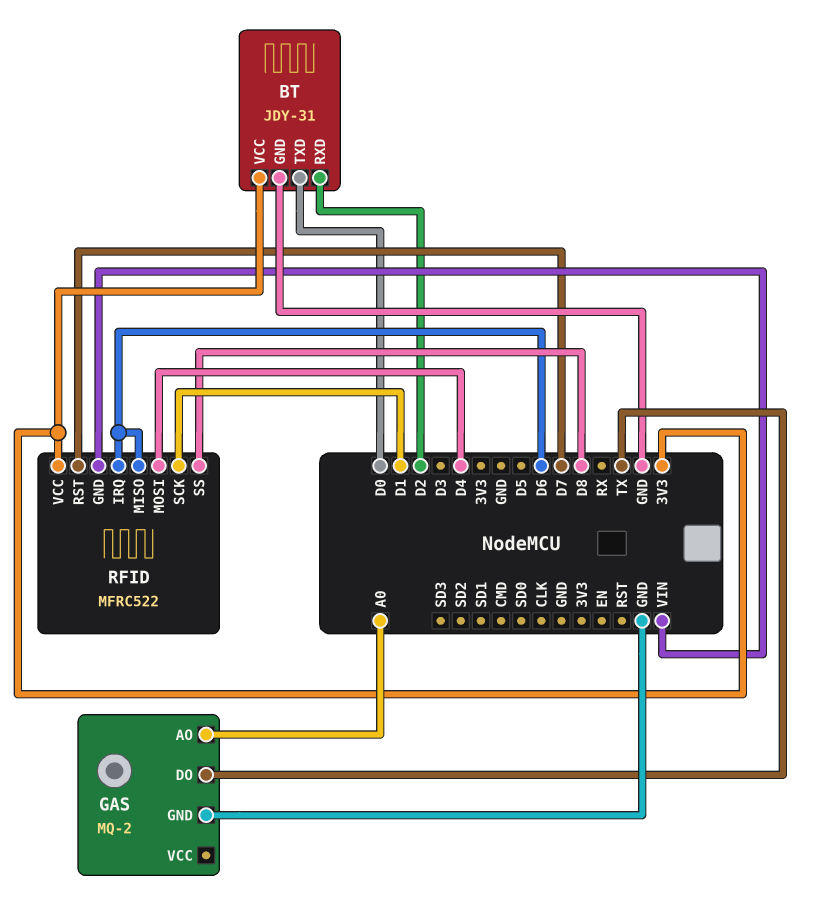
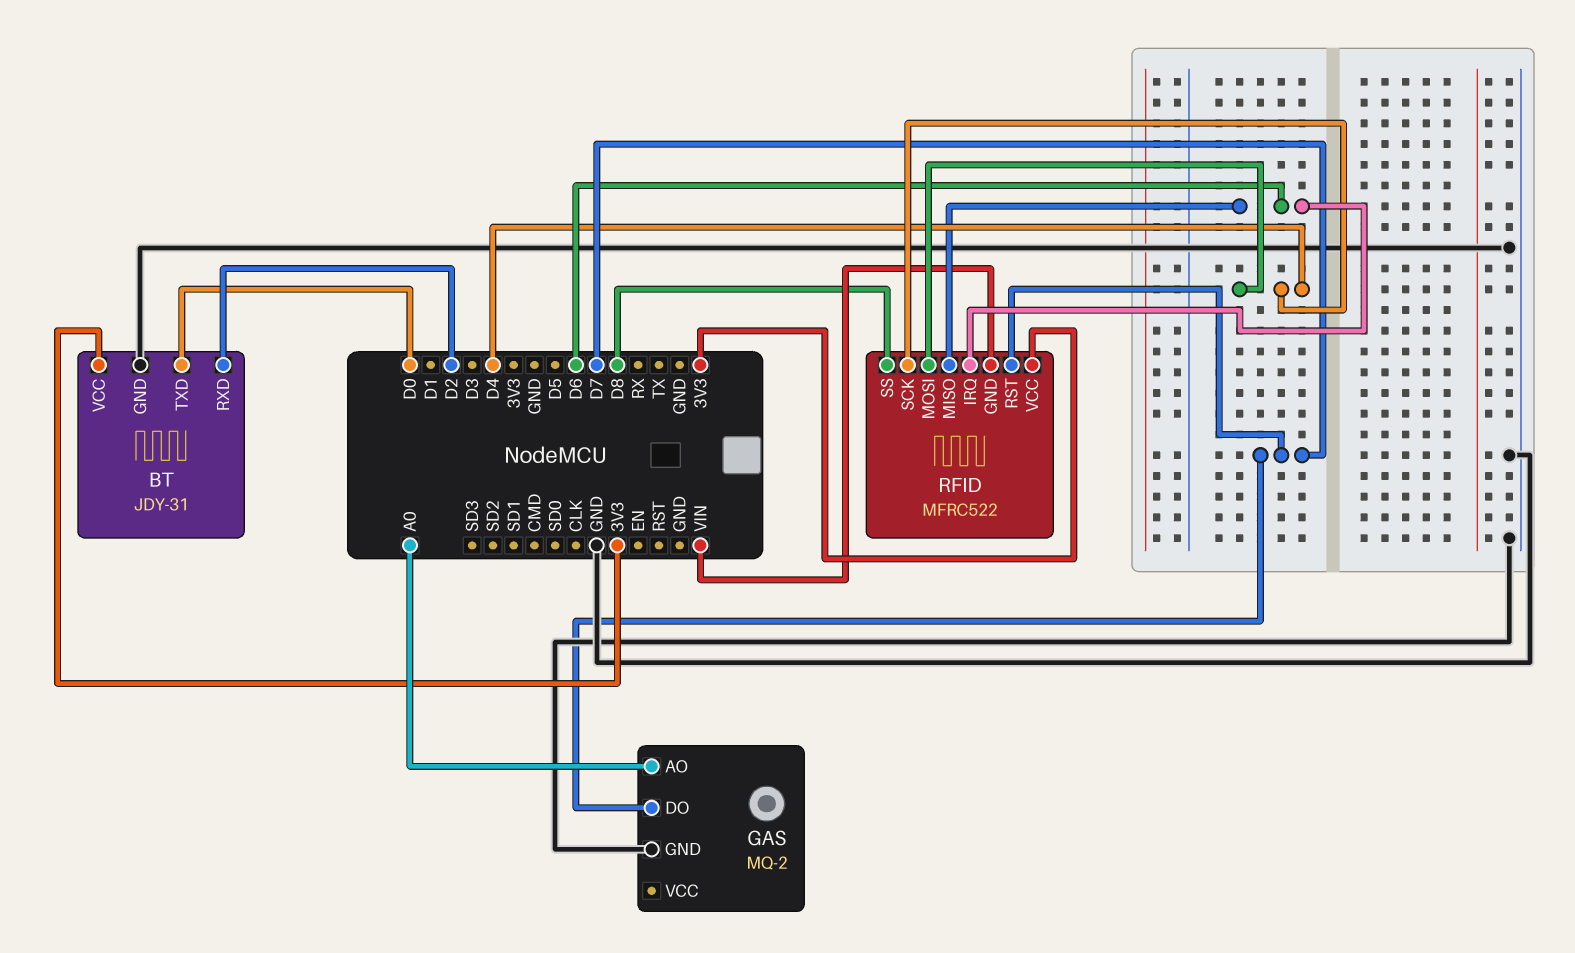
GAS pin DO: TX -> D7
RFID pin SCK: D1 -> D4

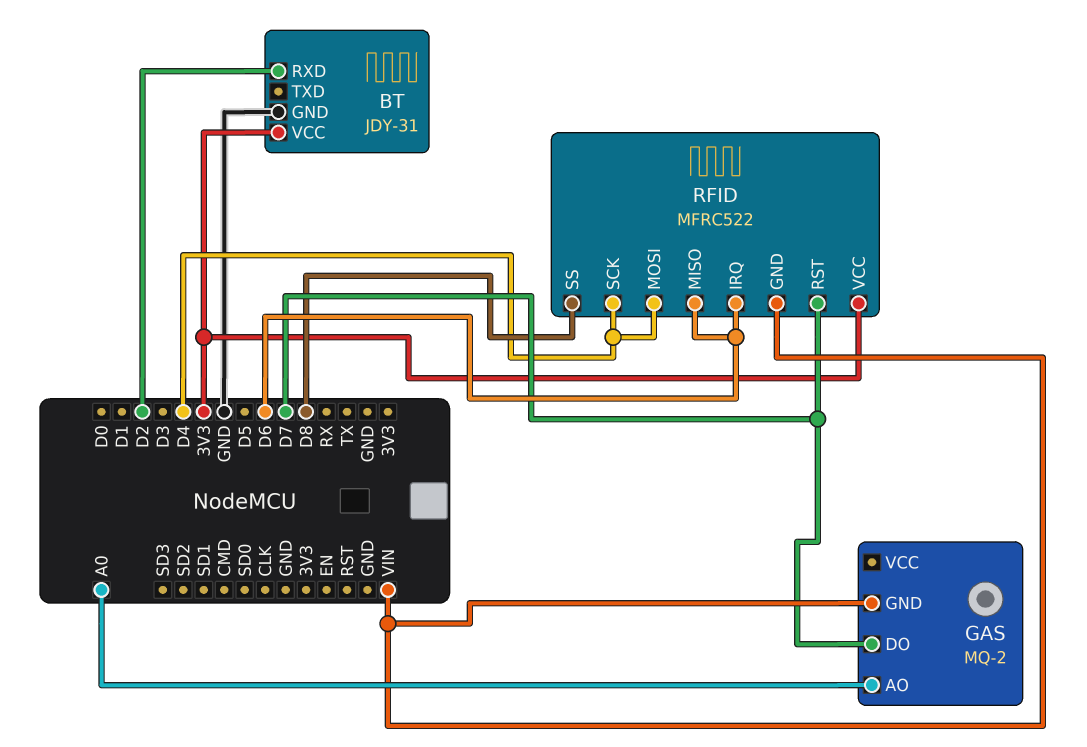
BT pin TXD: D0 -> none
GAS pin GND: GND -> VIN

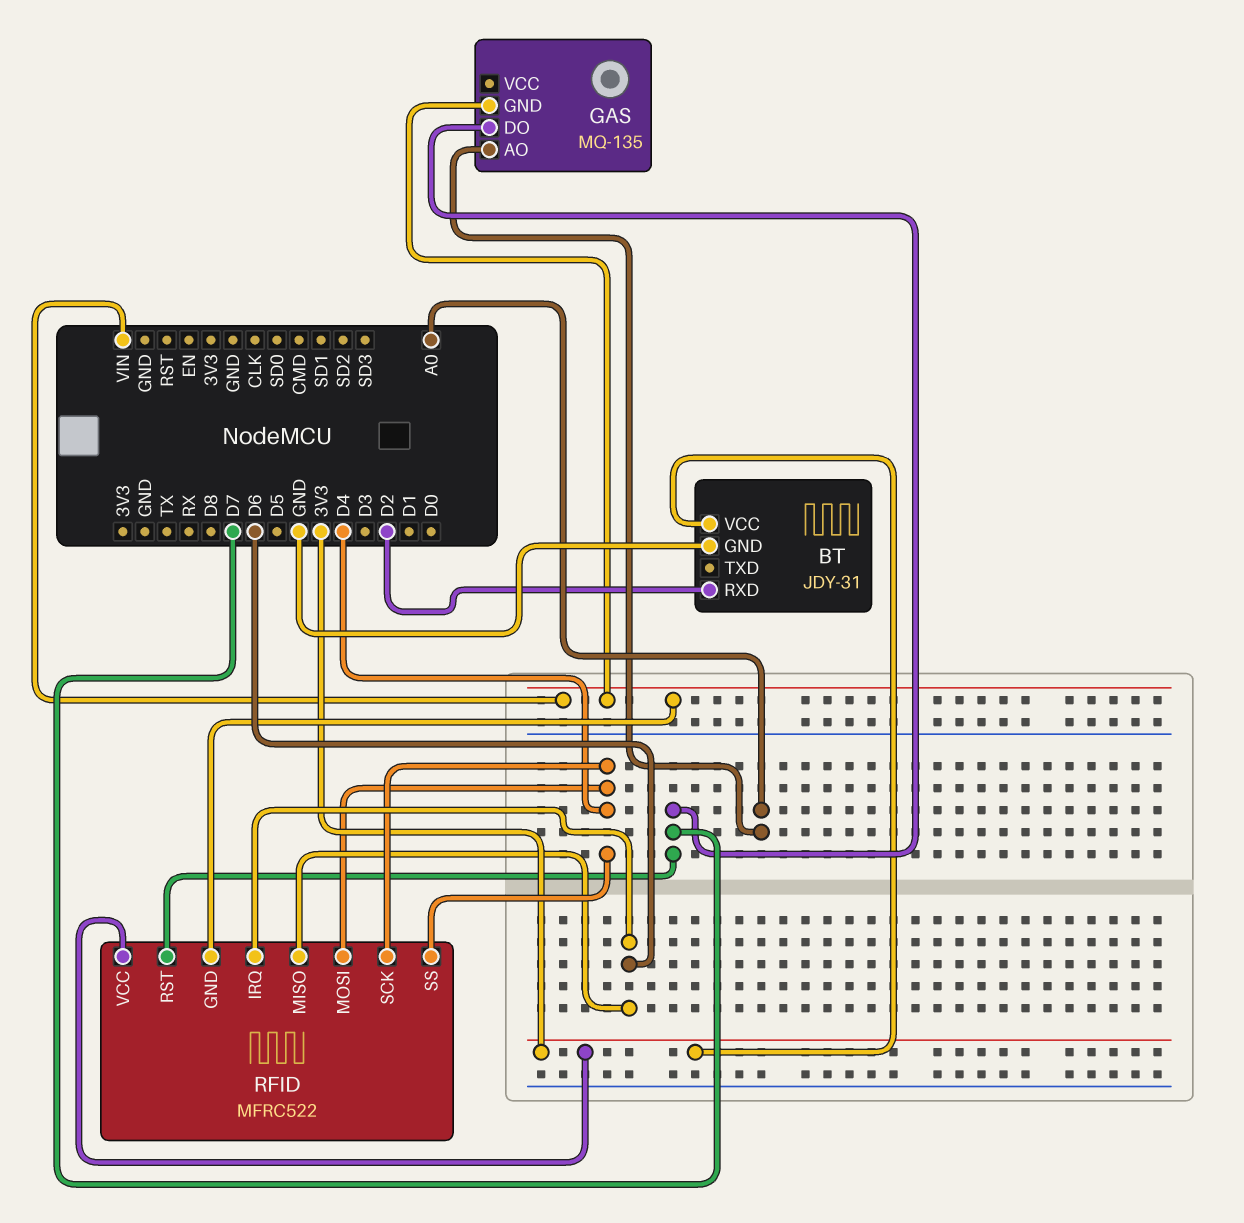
GAS: MQ-2 -> MQ-135
RFID pin SS: D8 -> D4

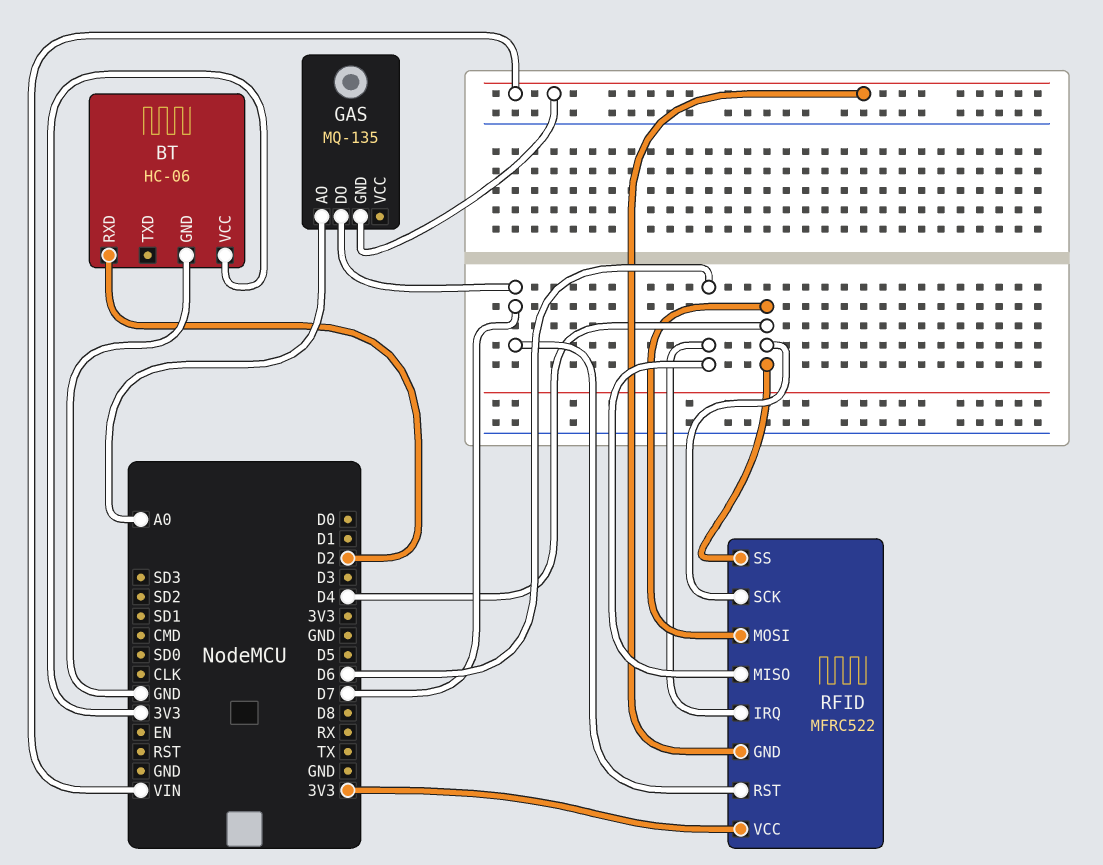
BT: JDY-31 -> HC-06

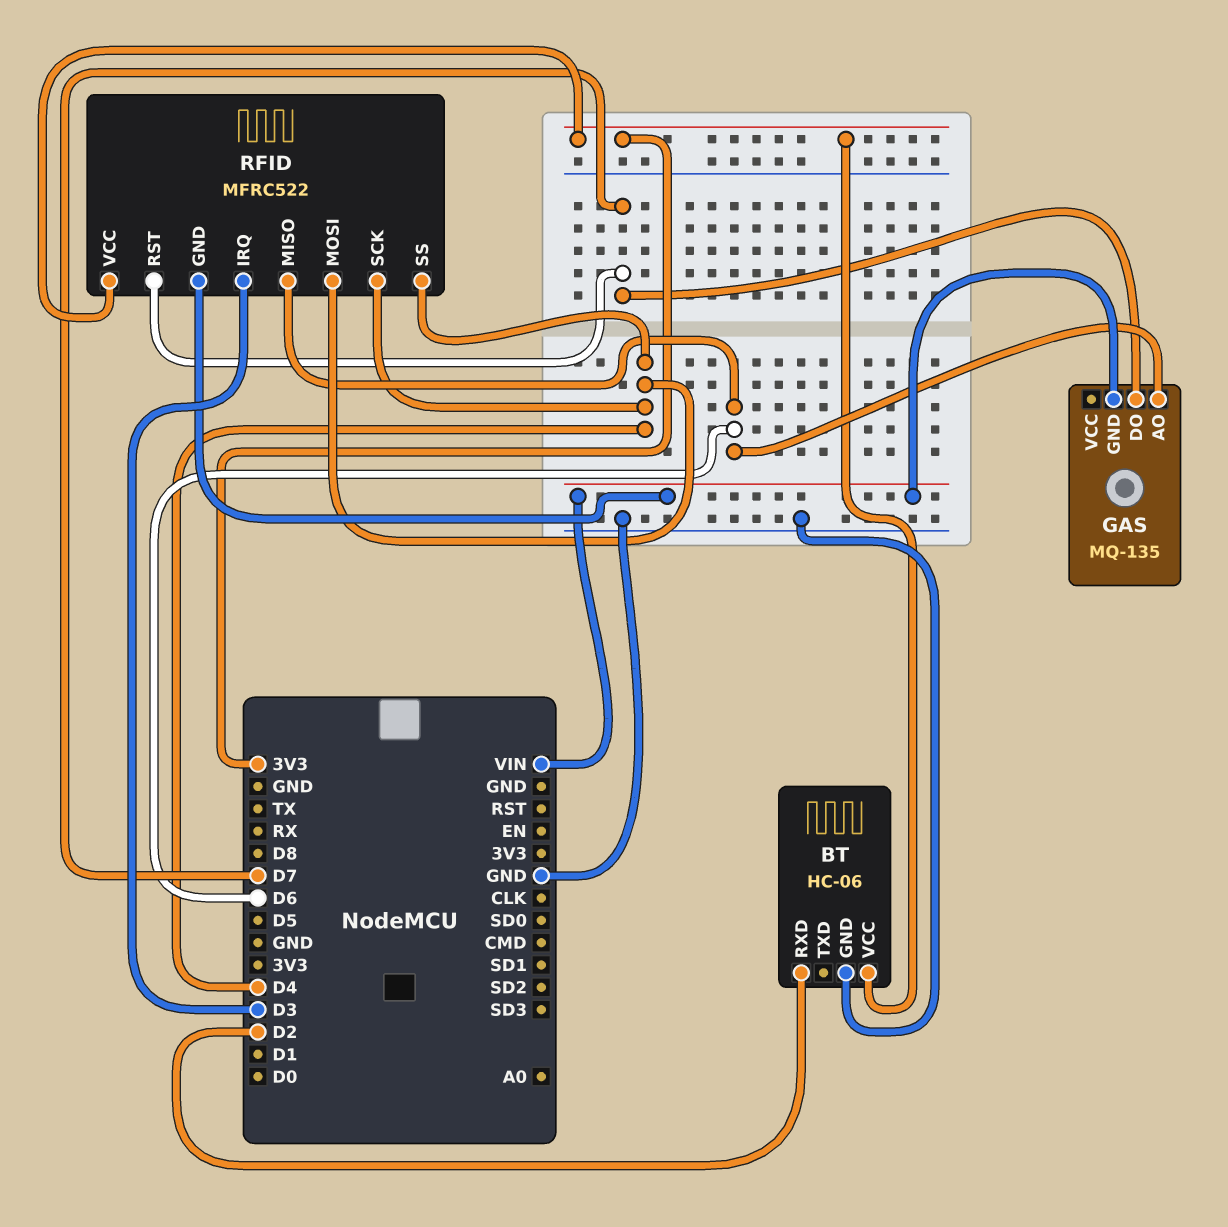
GAS pin AO: A0 -> D6
RFID pin IRQ: D6 -> D3

